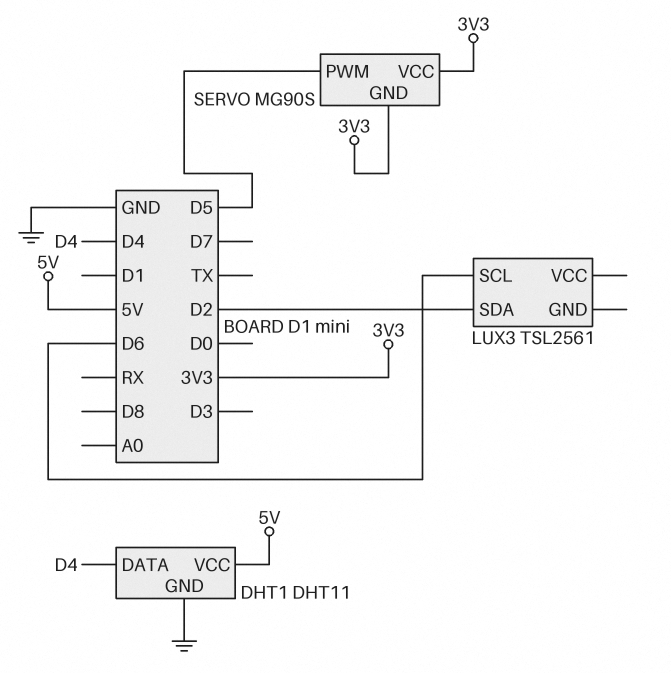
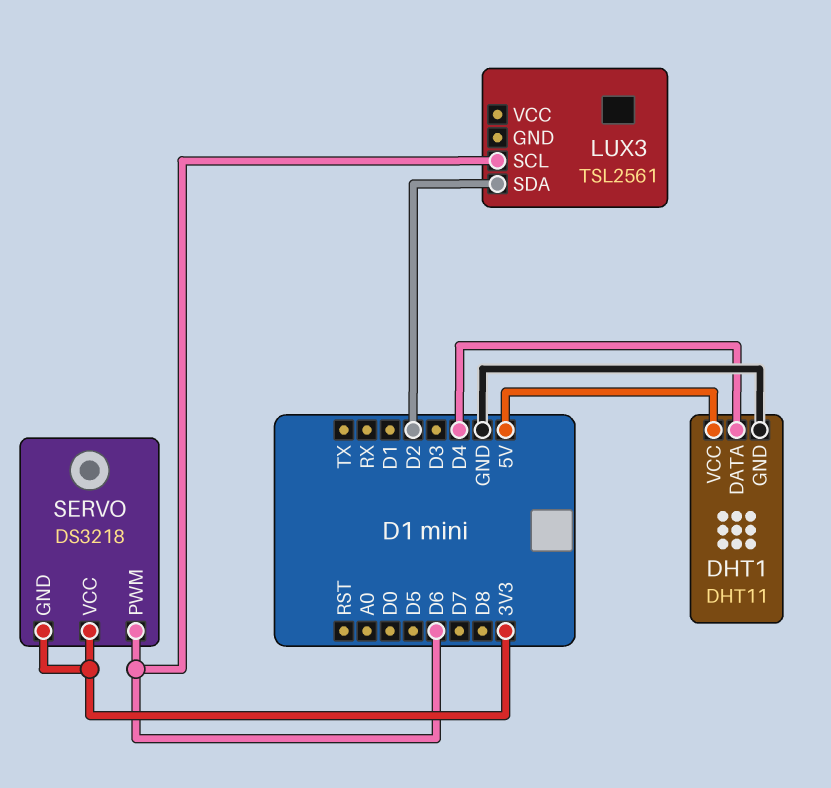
SERVO: MG90S -> DS3218
SERVO pin PWM: D5 -> D6

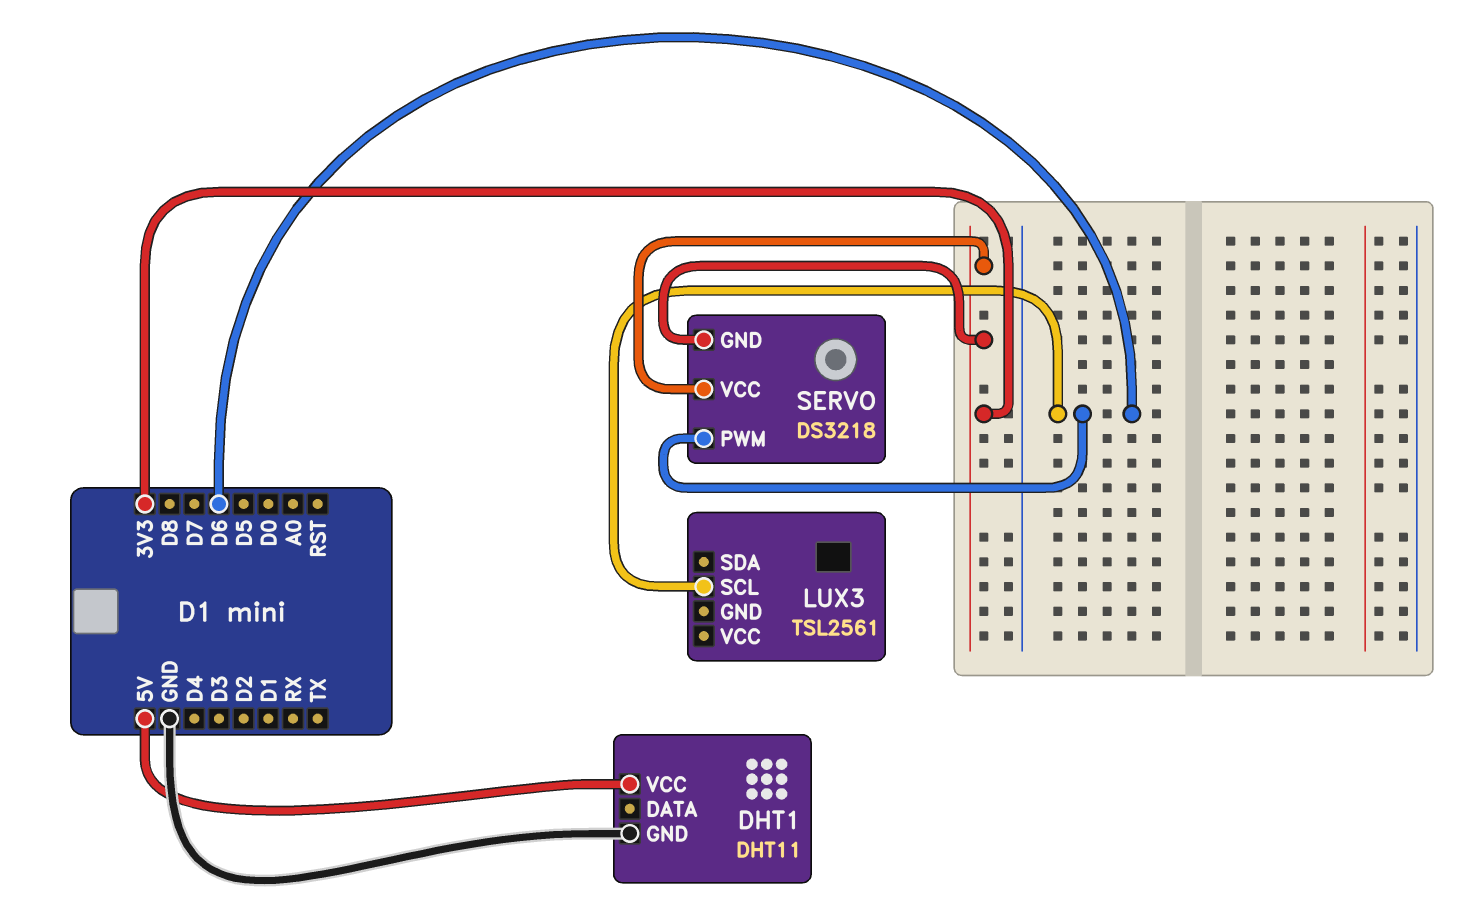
DHT1 pin DATA: D4 -> none
LUX3 pin SDA: D2 -> none

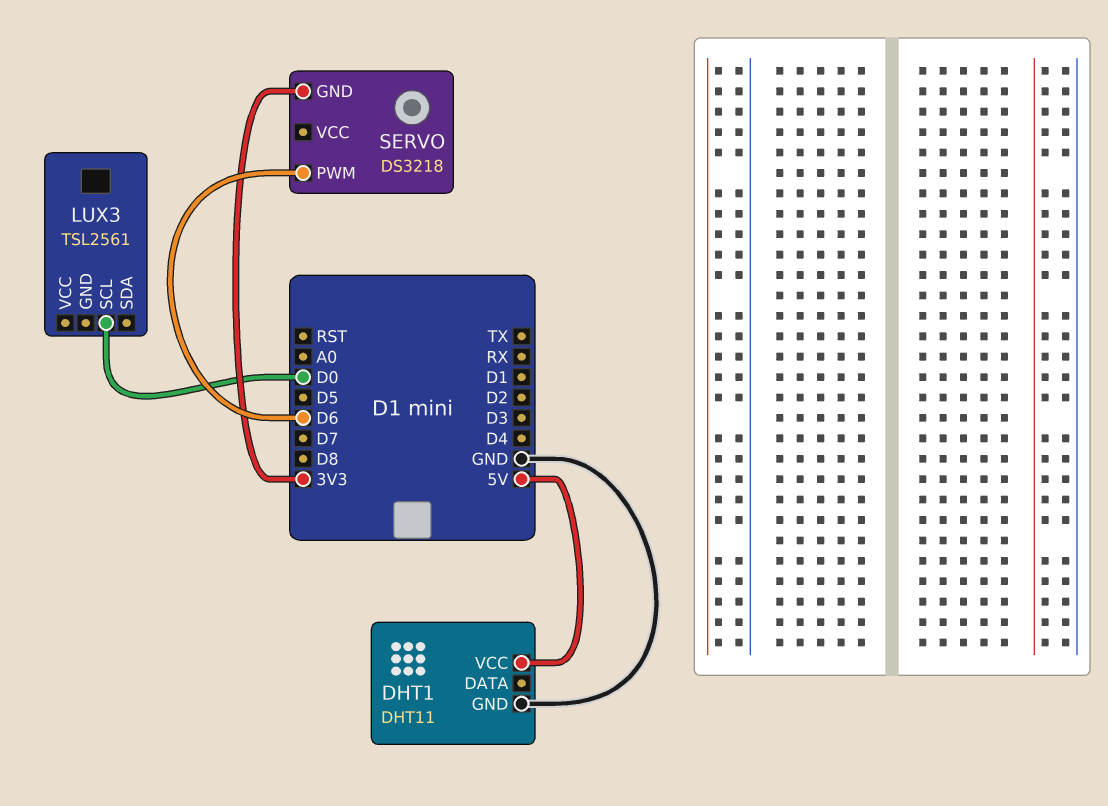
LUX3 pin SCL: D6 -> D0
SERVO pin VCC: 3V3 -> none

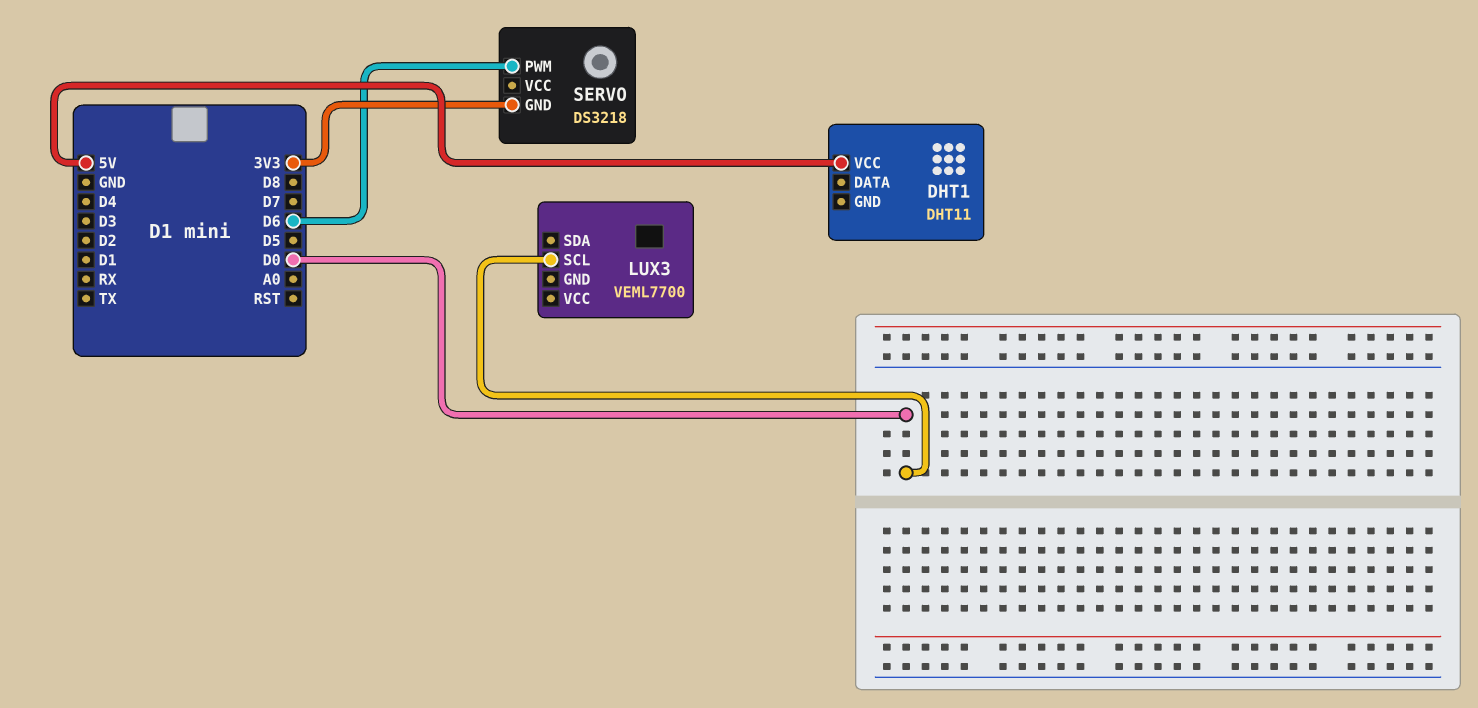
DHT1 pin GND: GND -> none
LUX3: TSL2561 -> VEML7700

